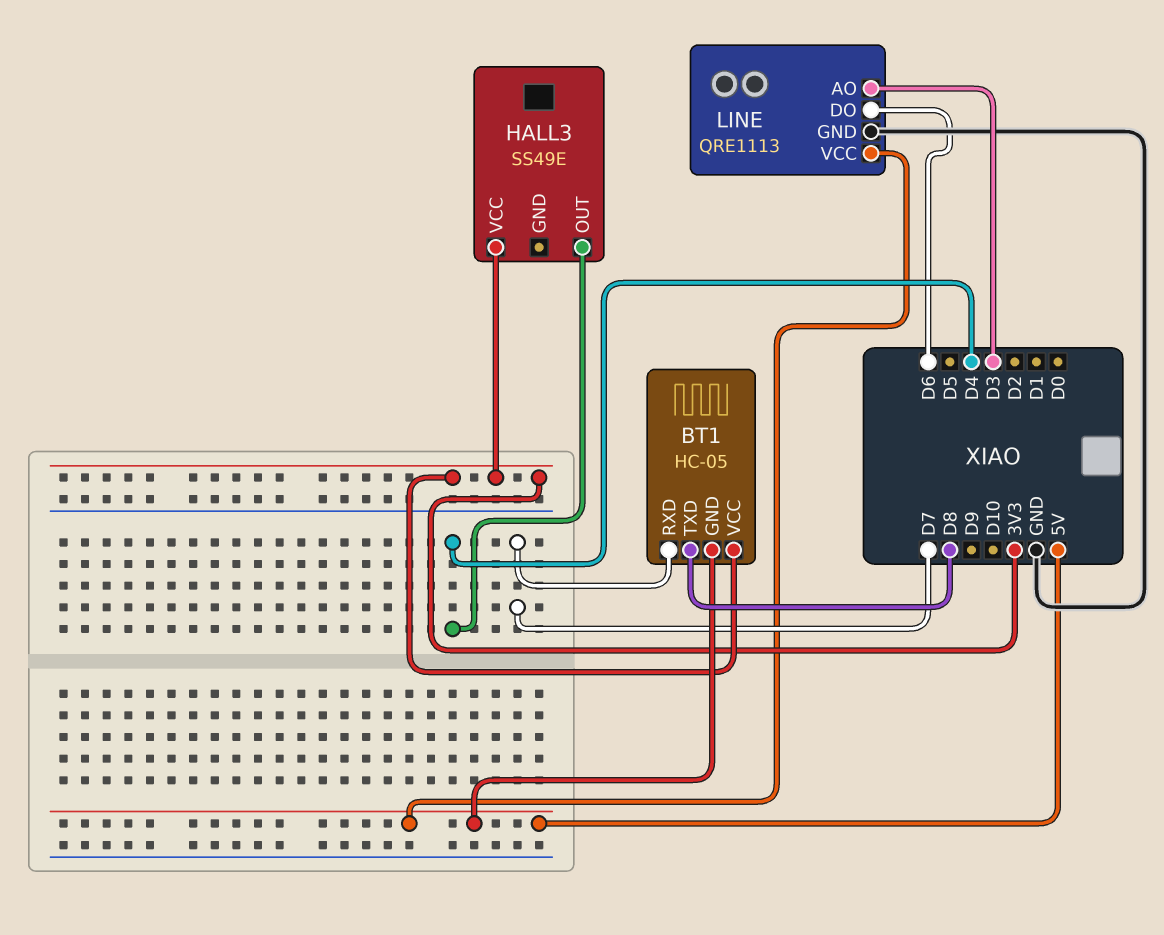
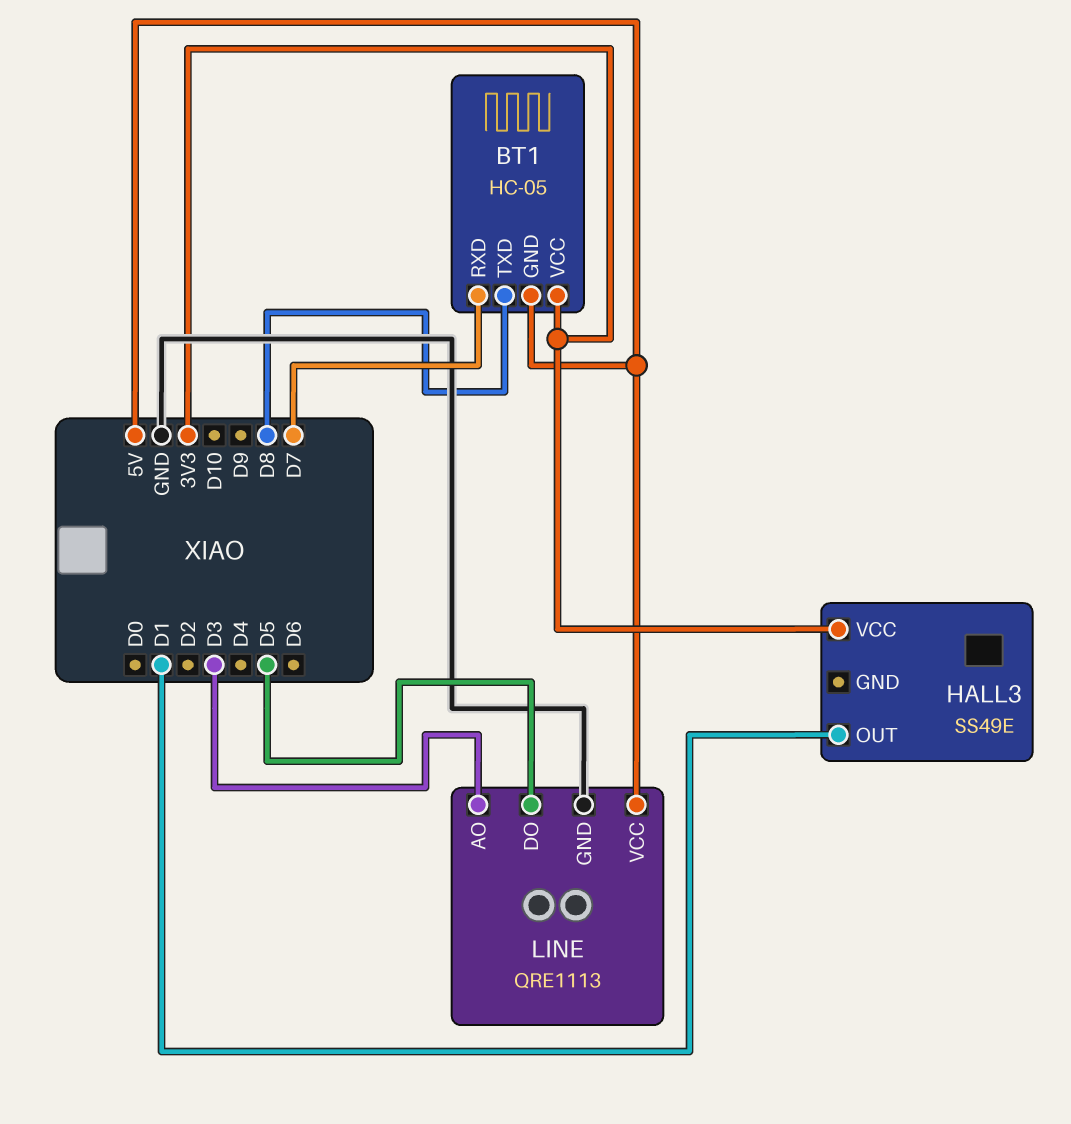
HALL3 pin OUT: D4 -> D1
LINE pin DO: D6 -> D5

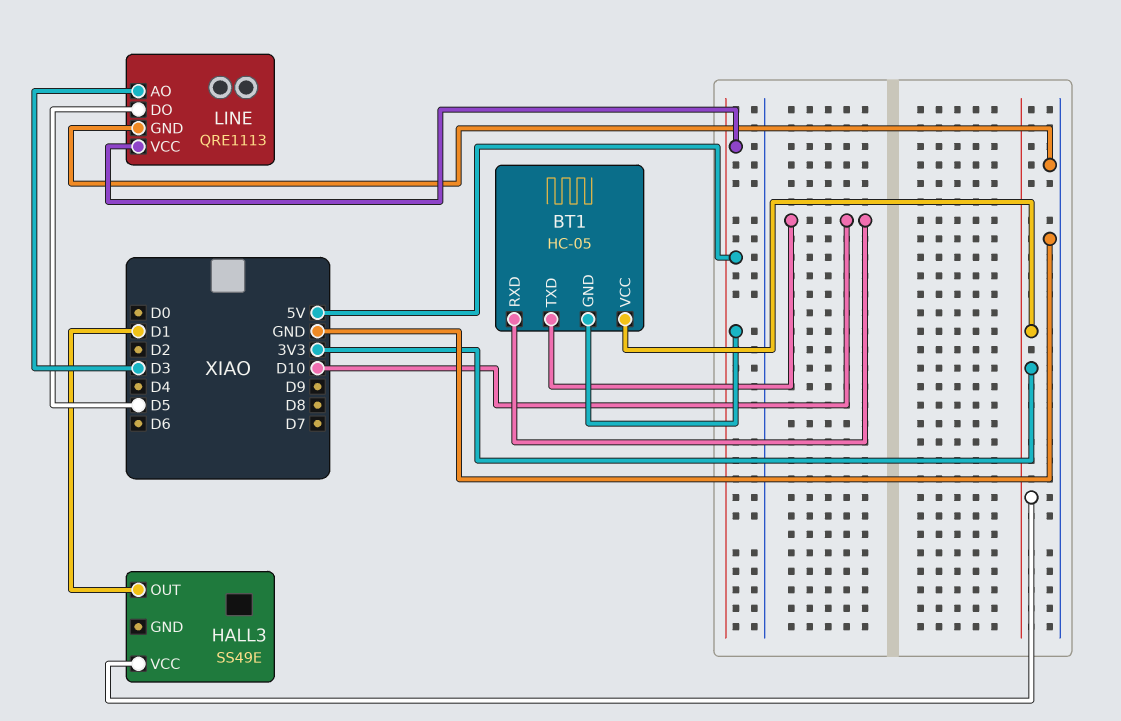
BT1 pin RXD: D7 -> D10
BT1 pin TXD: D8 -> D10

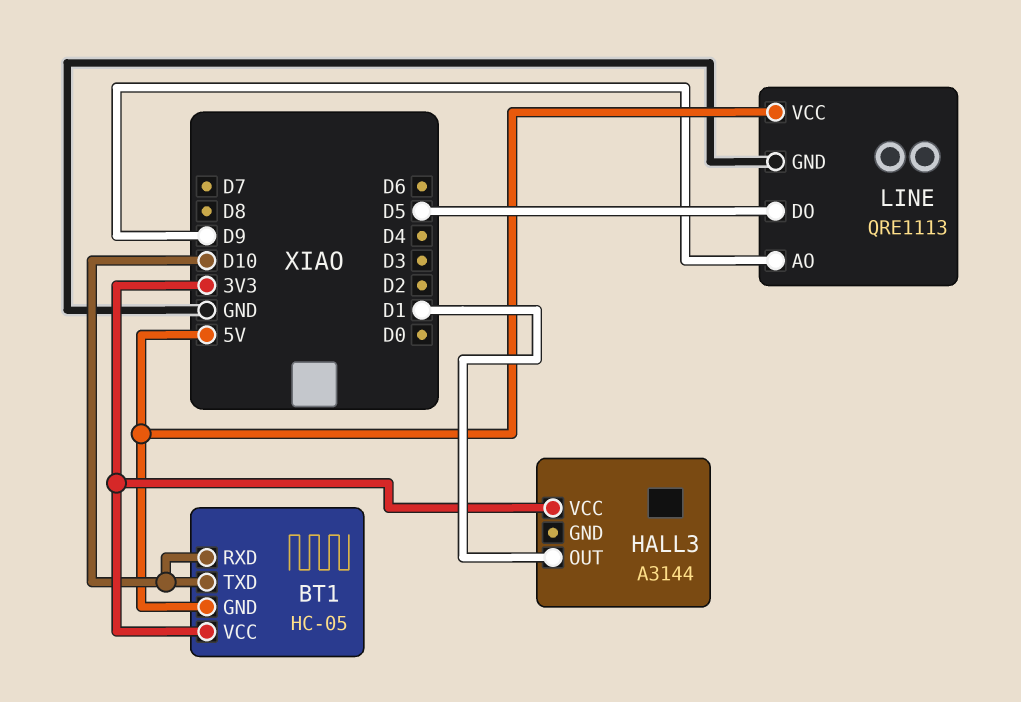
HALL3: SS49E -> A3144
LINE pin AO: D3 -> D9

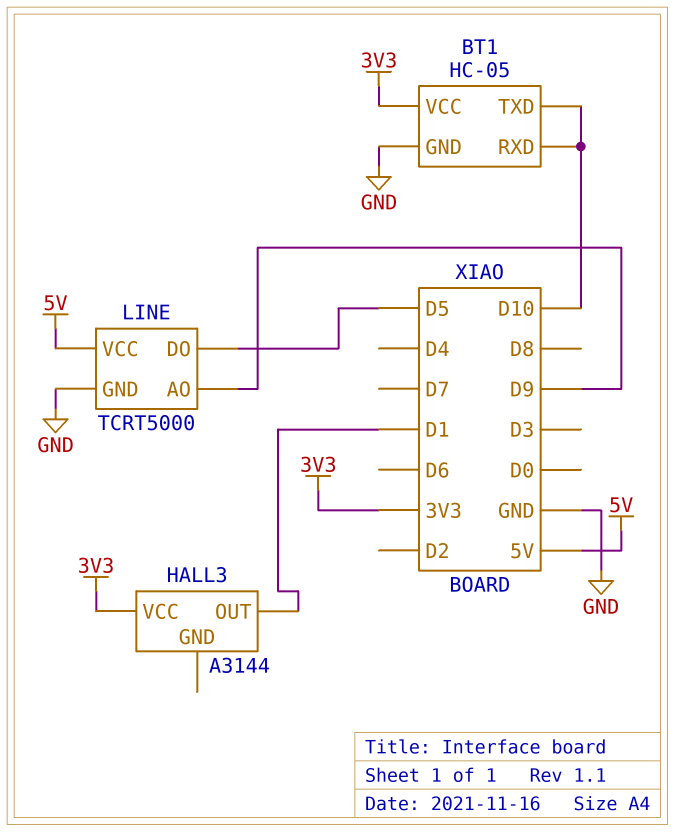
BT1 pin GND: 5V -> GND
LINE: QRE1113 -> TCRT5000

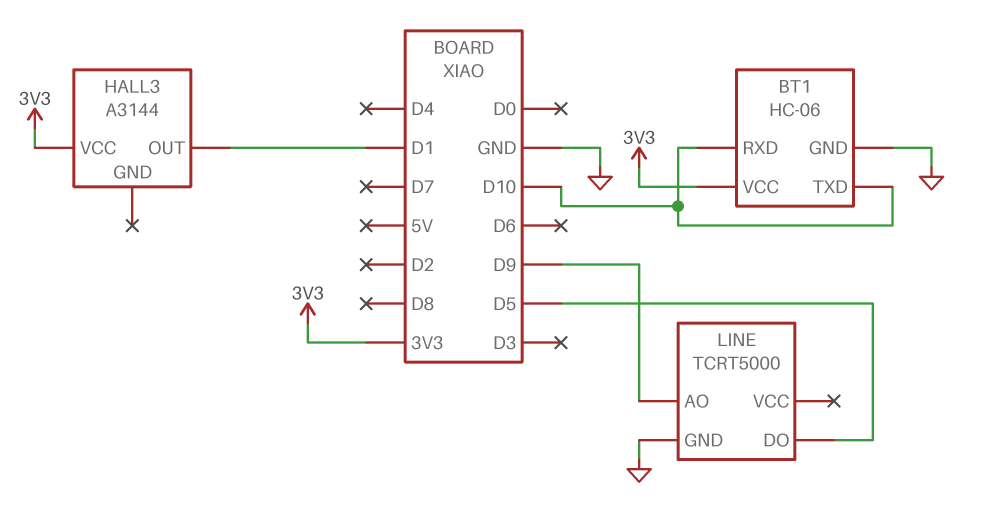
BT1: HC-05 -> HC-06
LINE pin VCC: 5V -> none

